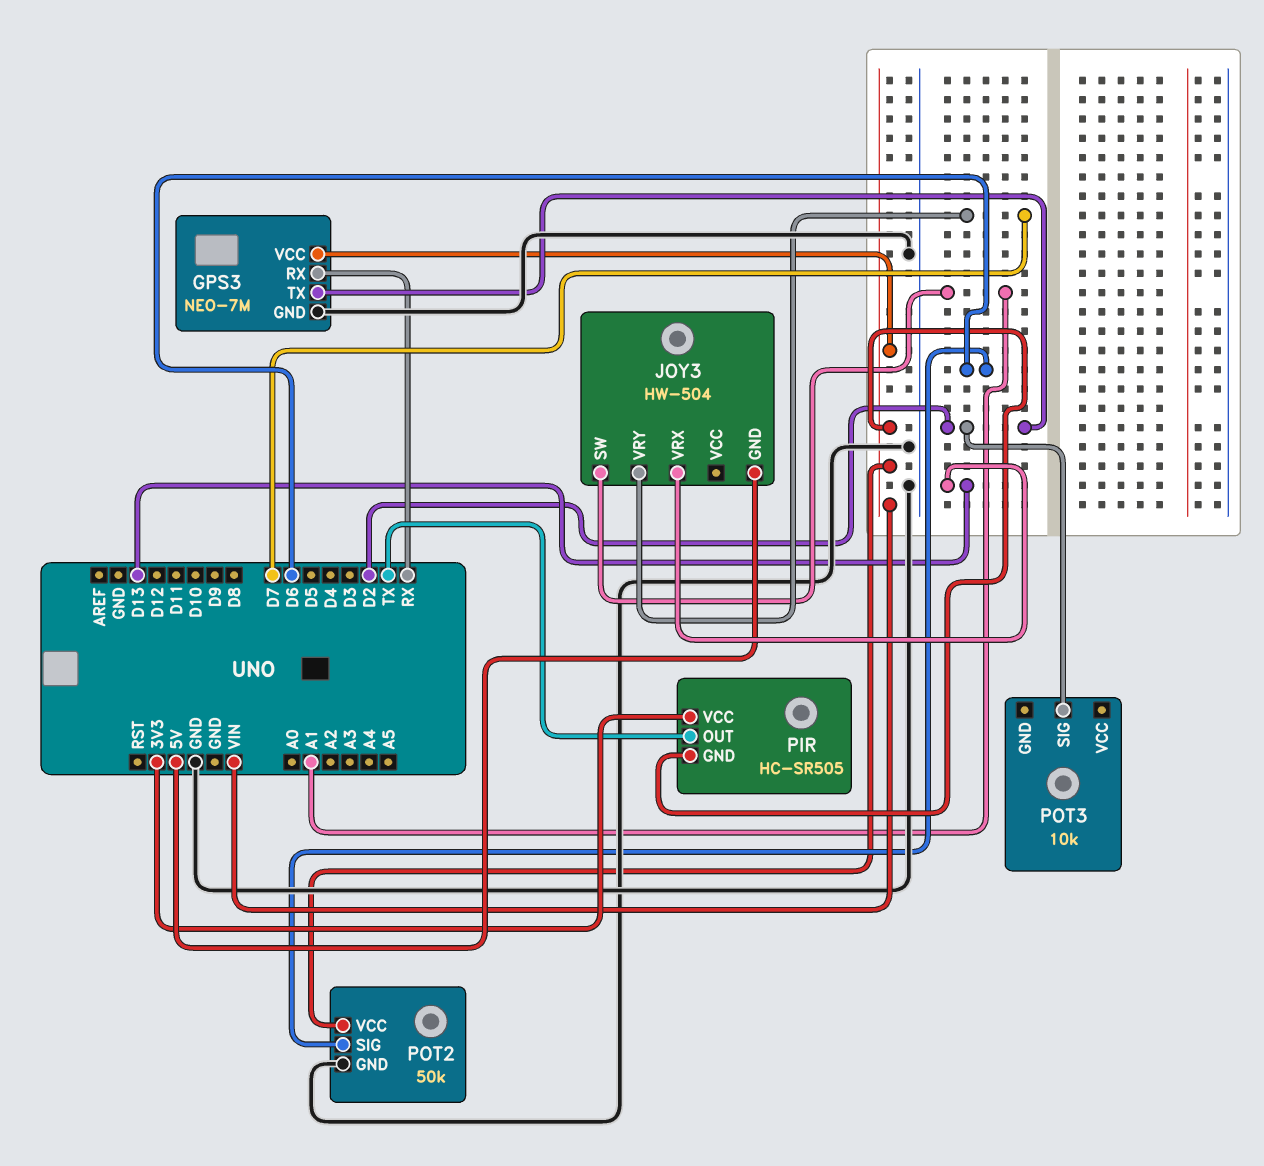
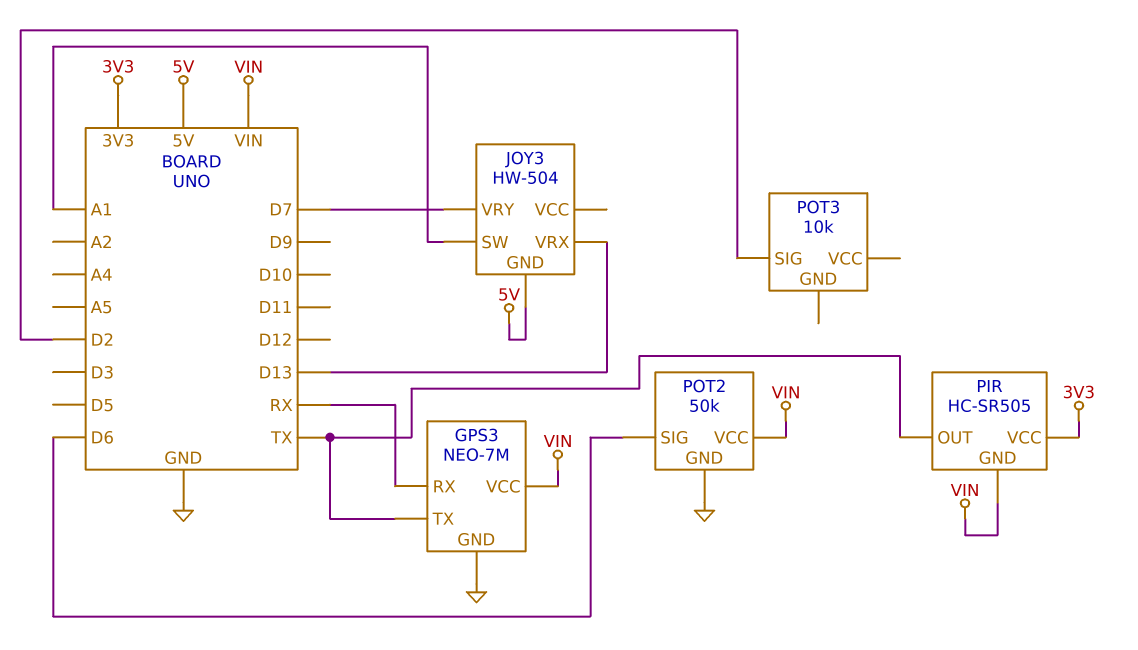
GPS3 pin TX: D2 -> TX

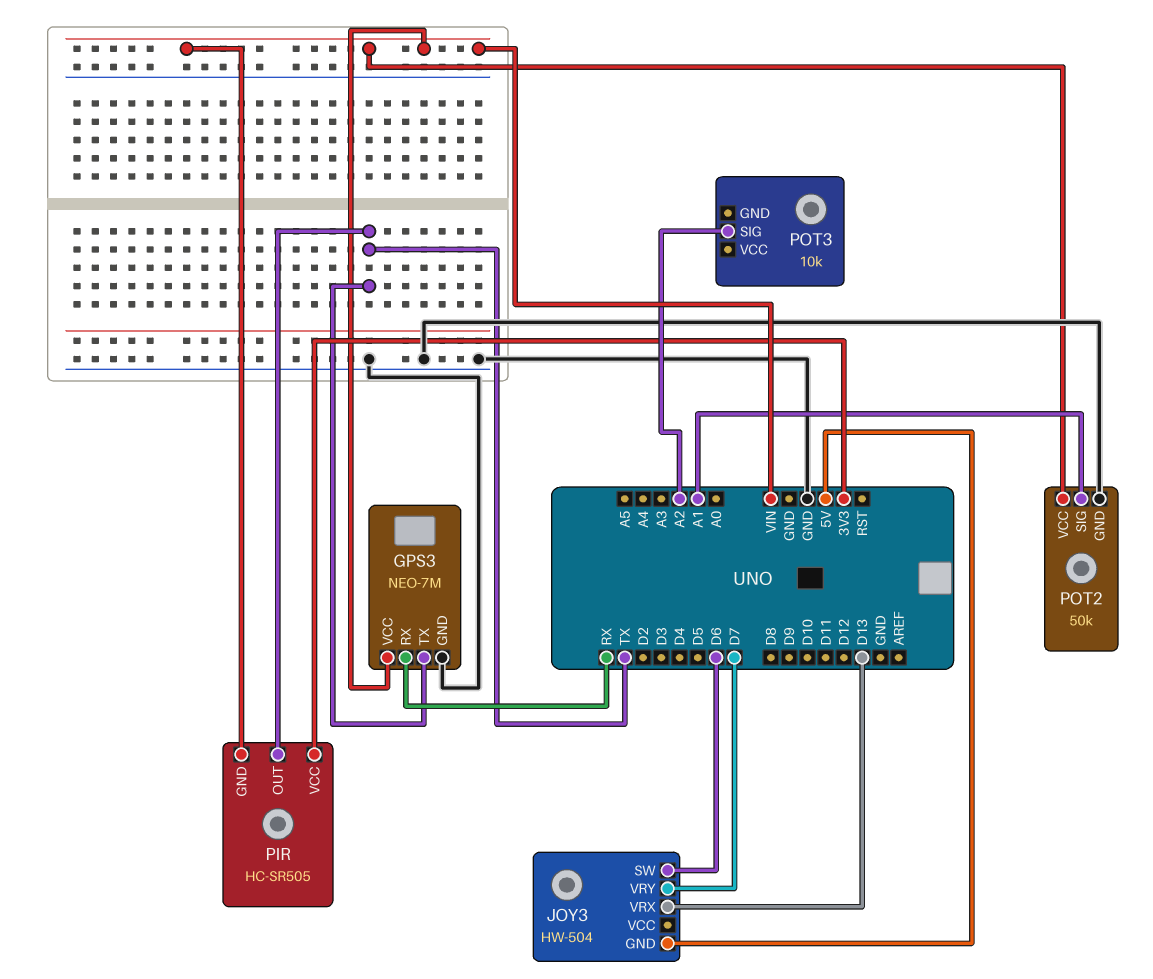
JOY3 pin SW: A1 -> D6
POT2 pin SIG: D6 -> A1
POT3 pin SIG: D2 -> A2

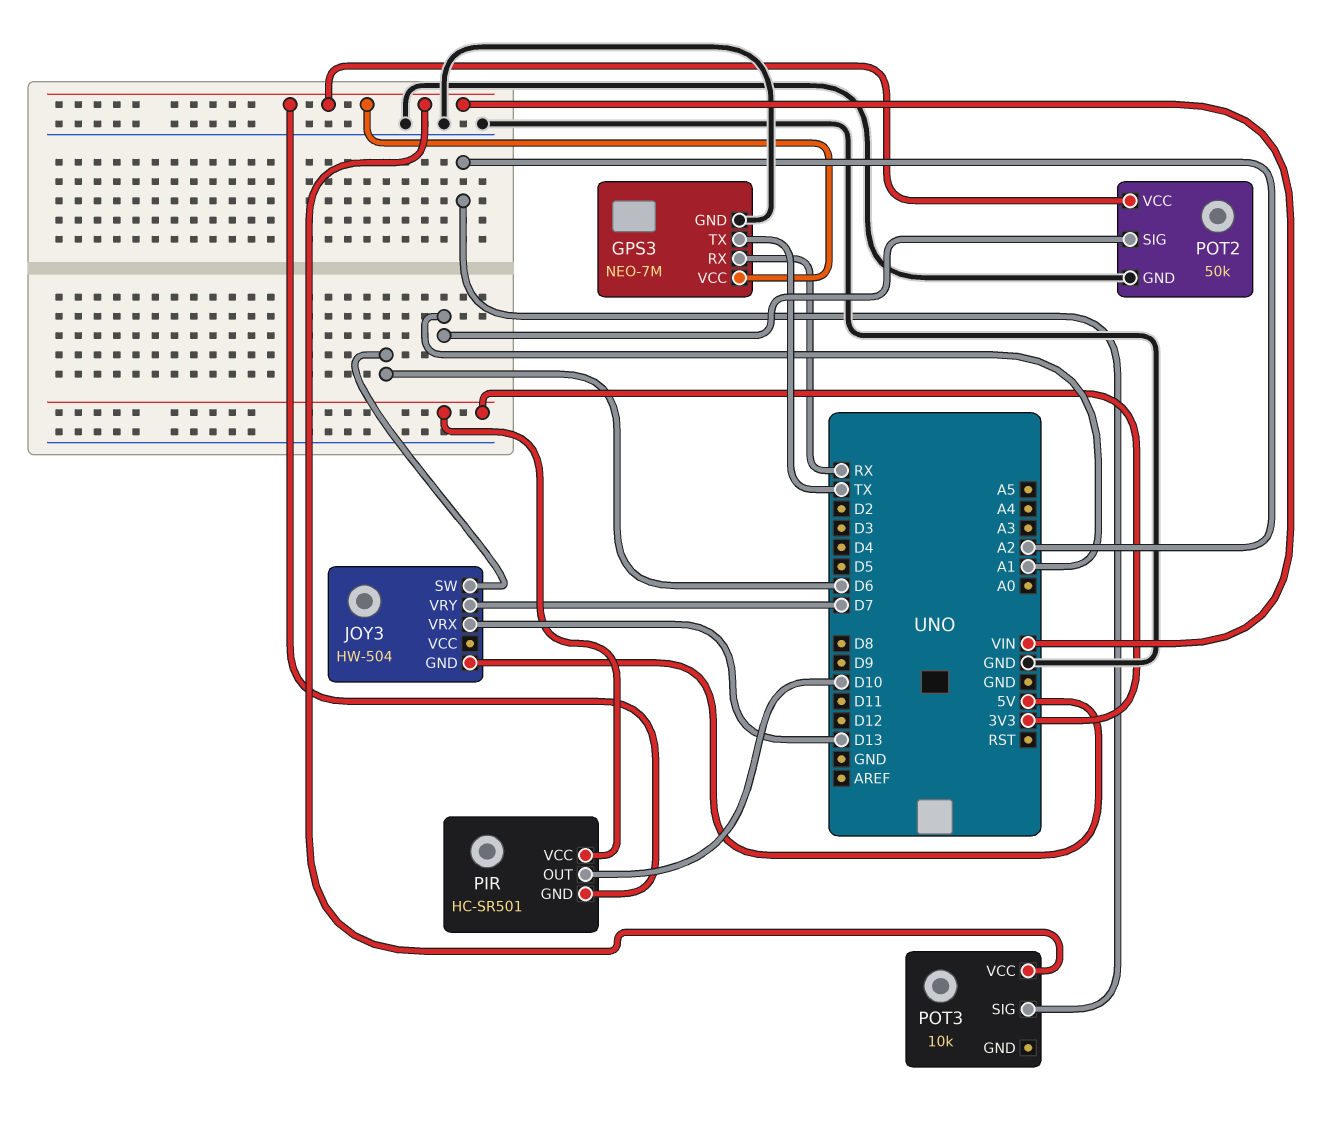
PIR: HC-SR505 -> HC-SR501
PIR pin OUT: TX -> D10
POT3 pin VCC: none -> VIN

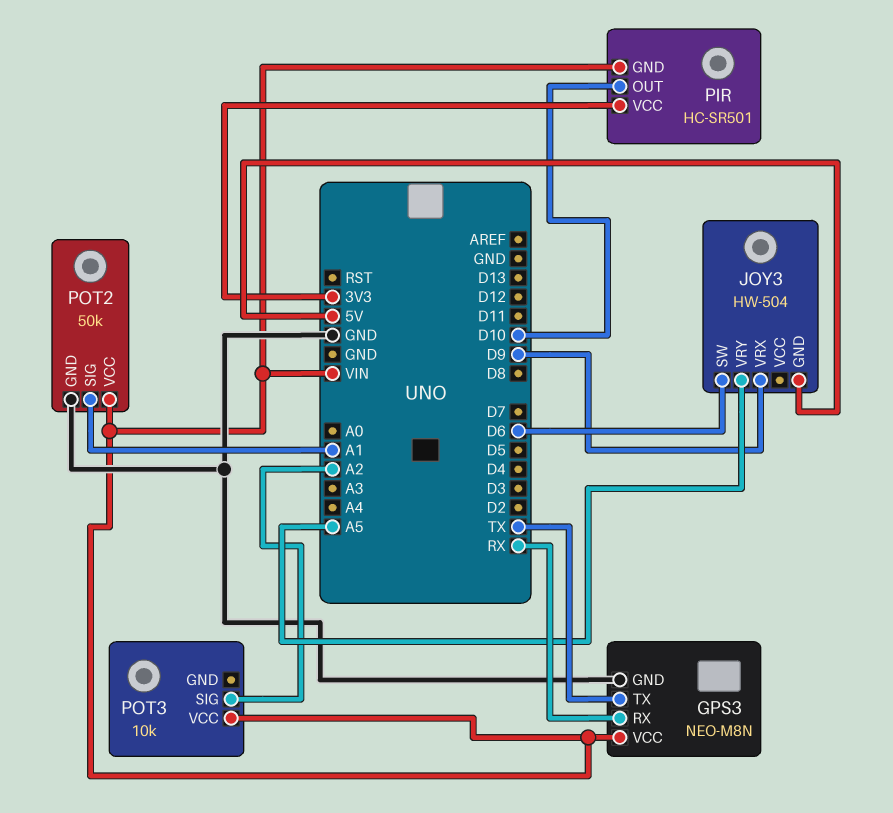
GPS3: NEO-7M -> NEO-M8N
JOY3 pin VRX: D13 -> D9
JOY3 pin VRY: D7 -> A5

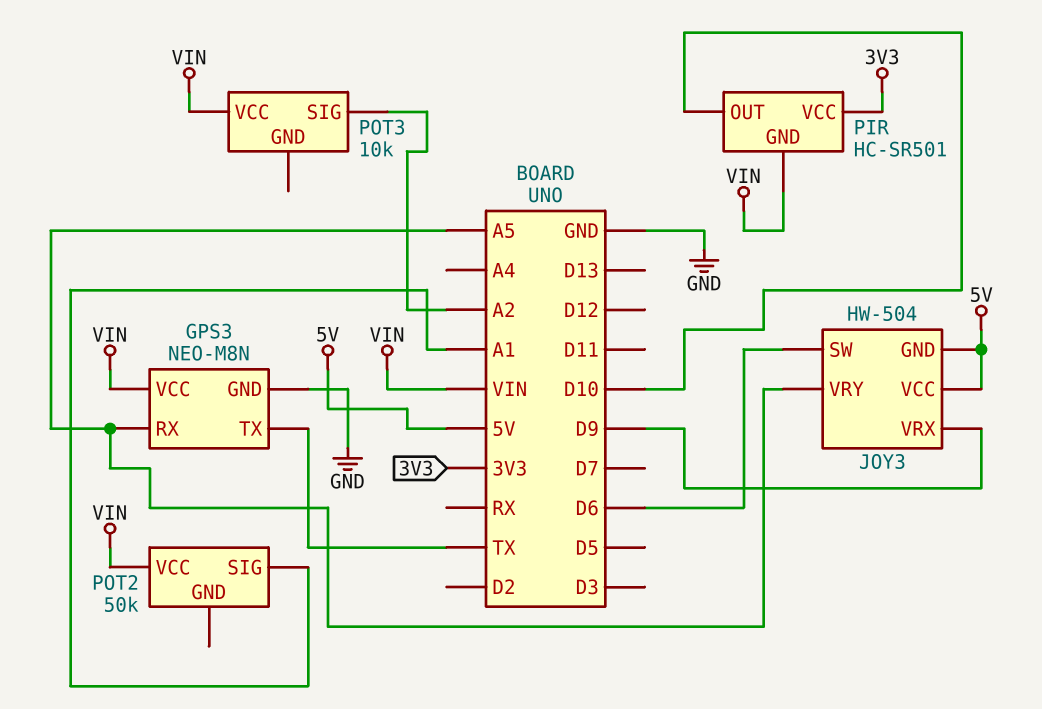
GPS3 pin RX: RX -> A5
JOY3 pin VCC: none -> 5V
POT2 pin GND: GND -> none

